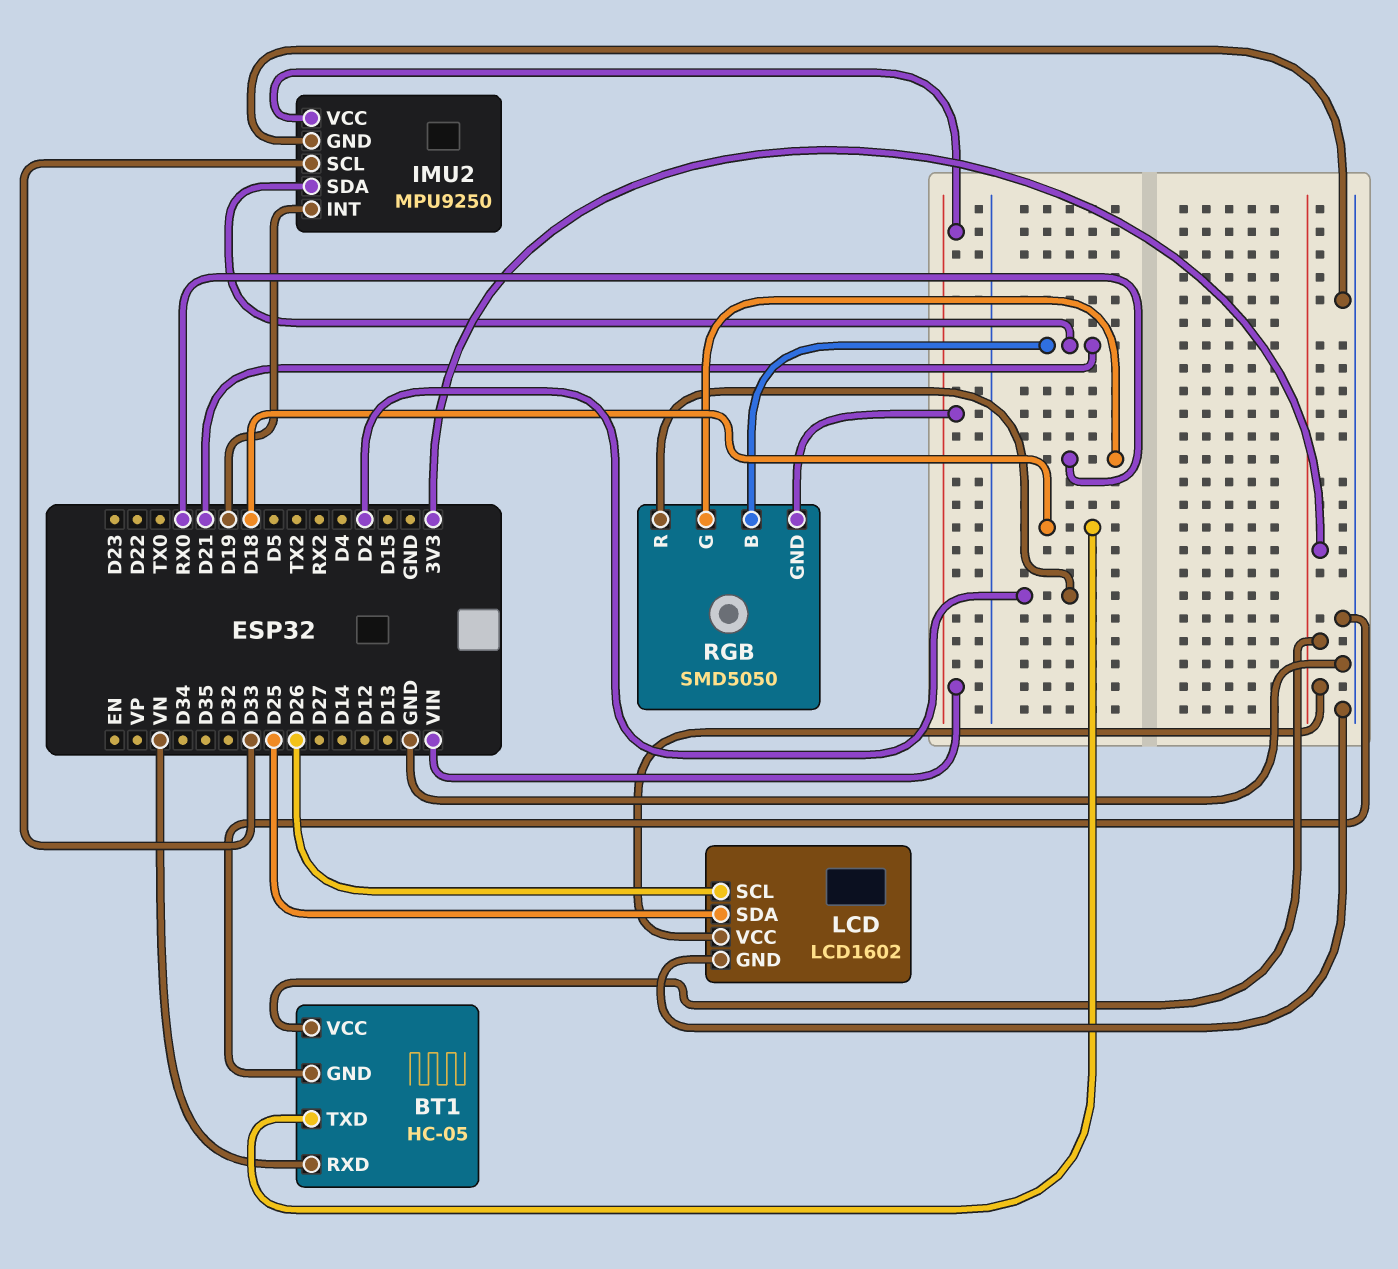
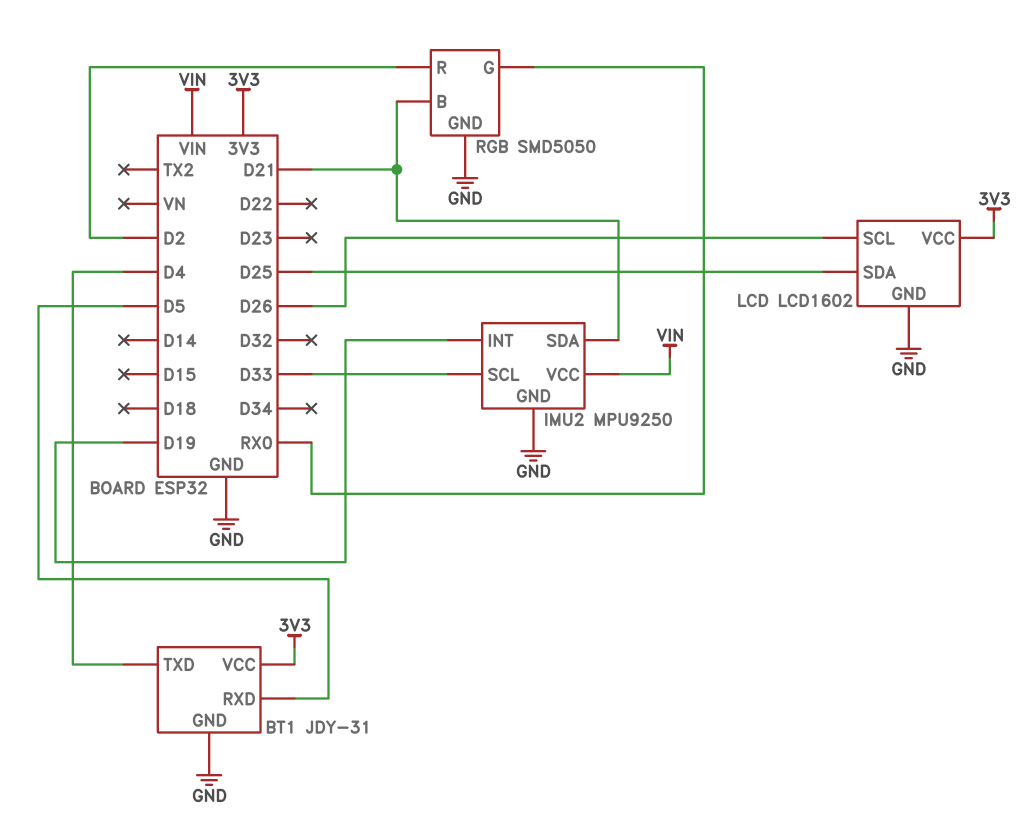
BT1: HC-05 -> JDY-31
BT1 pin RXD: VN -> D5
BT1 pin TXD: D18 -> D4
RGB pin GND: VIN -> GND

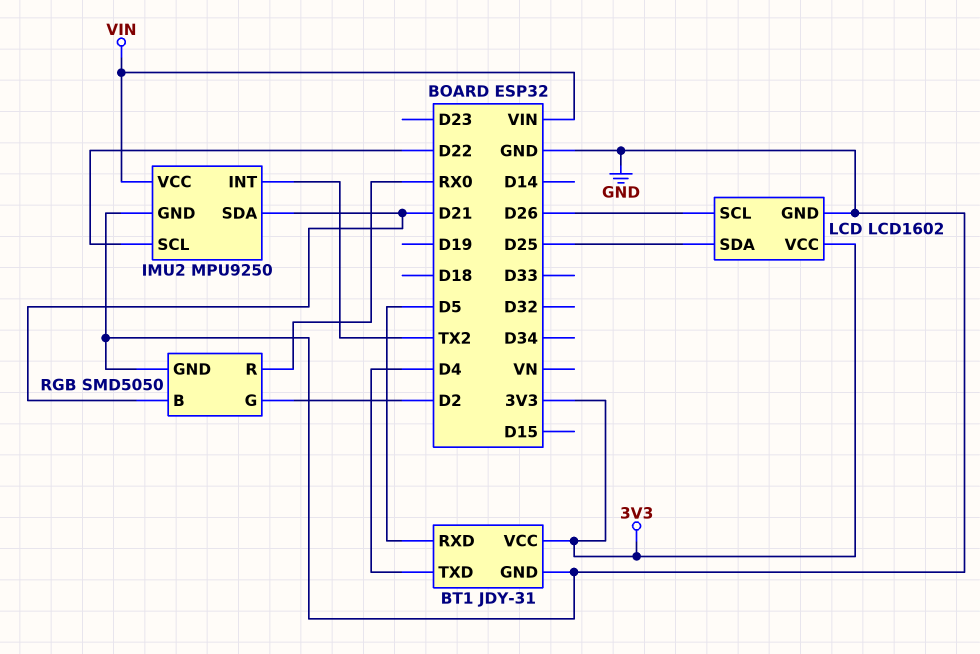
IMU2 pin INT: D19 -> TX2
IMU2 pin SCL: D33 -> D22
RGB pin G: RX0 -> D2
RGB pin R: D2 -> RX0

